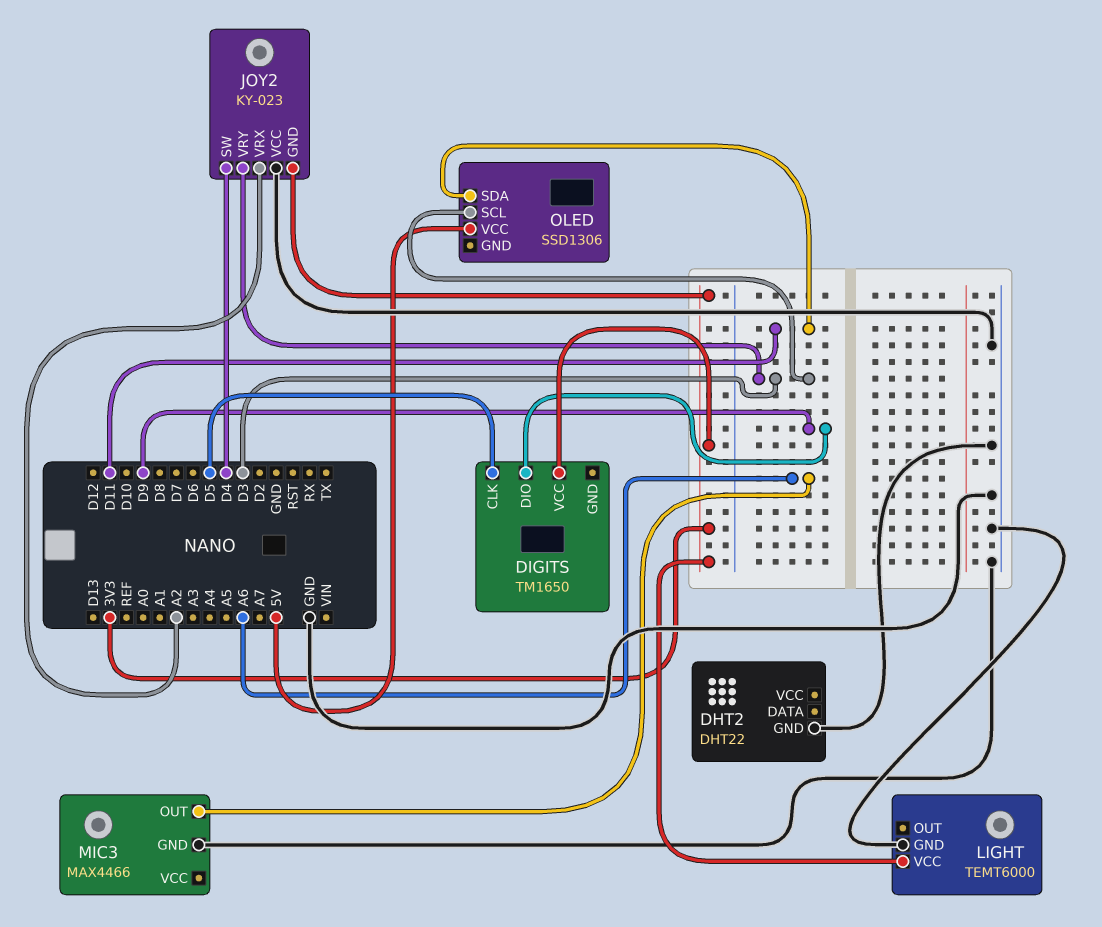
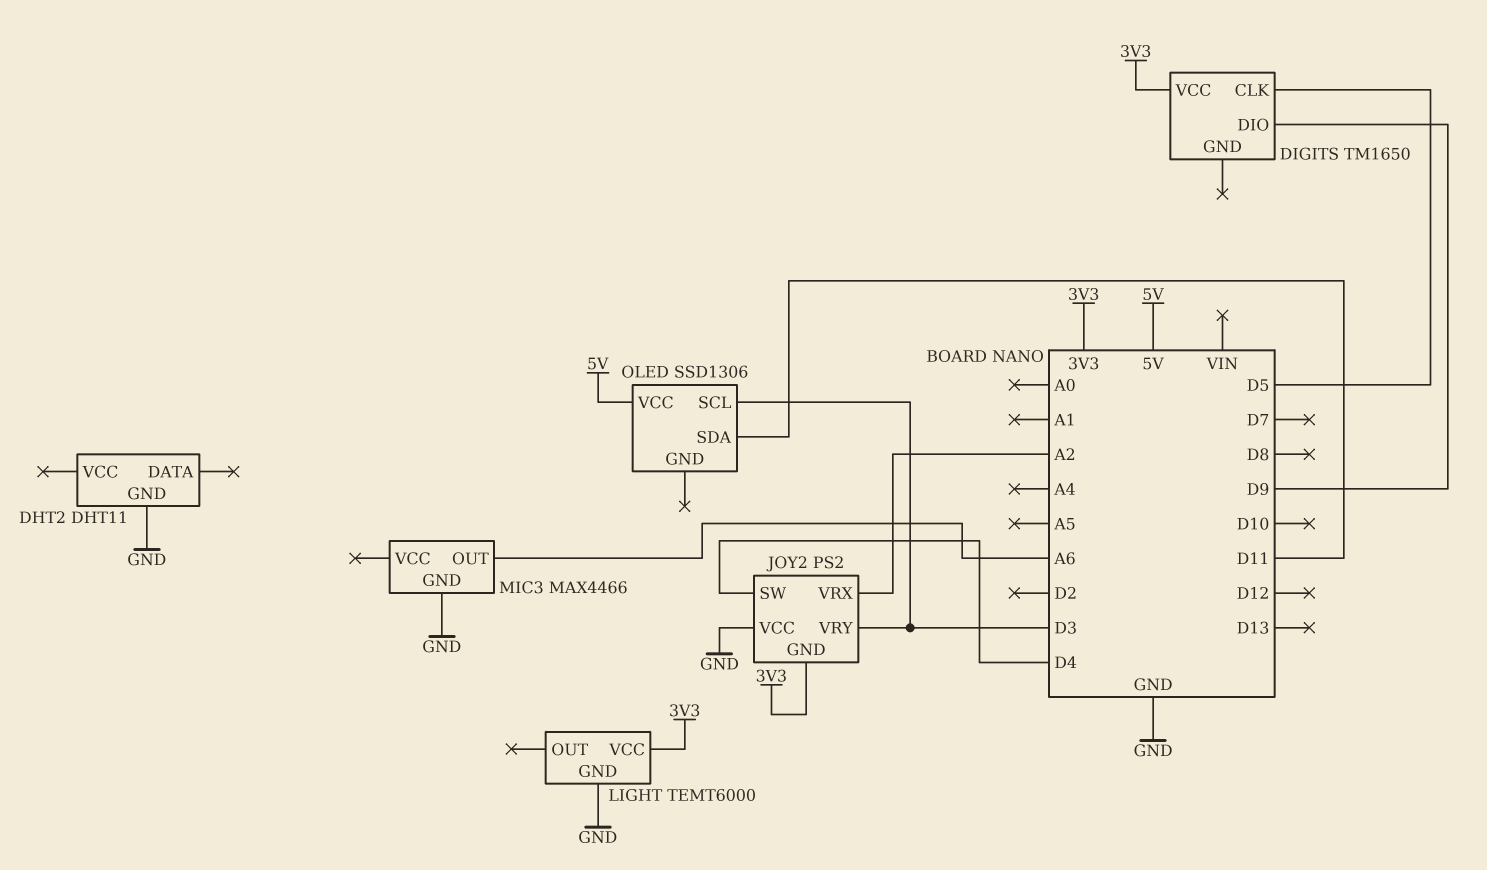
DHT2: DHT22 -> DHT11
JOY2: KY-023 -> PS2

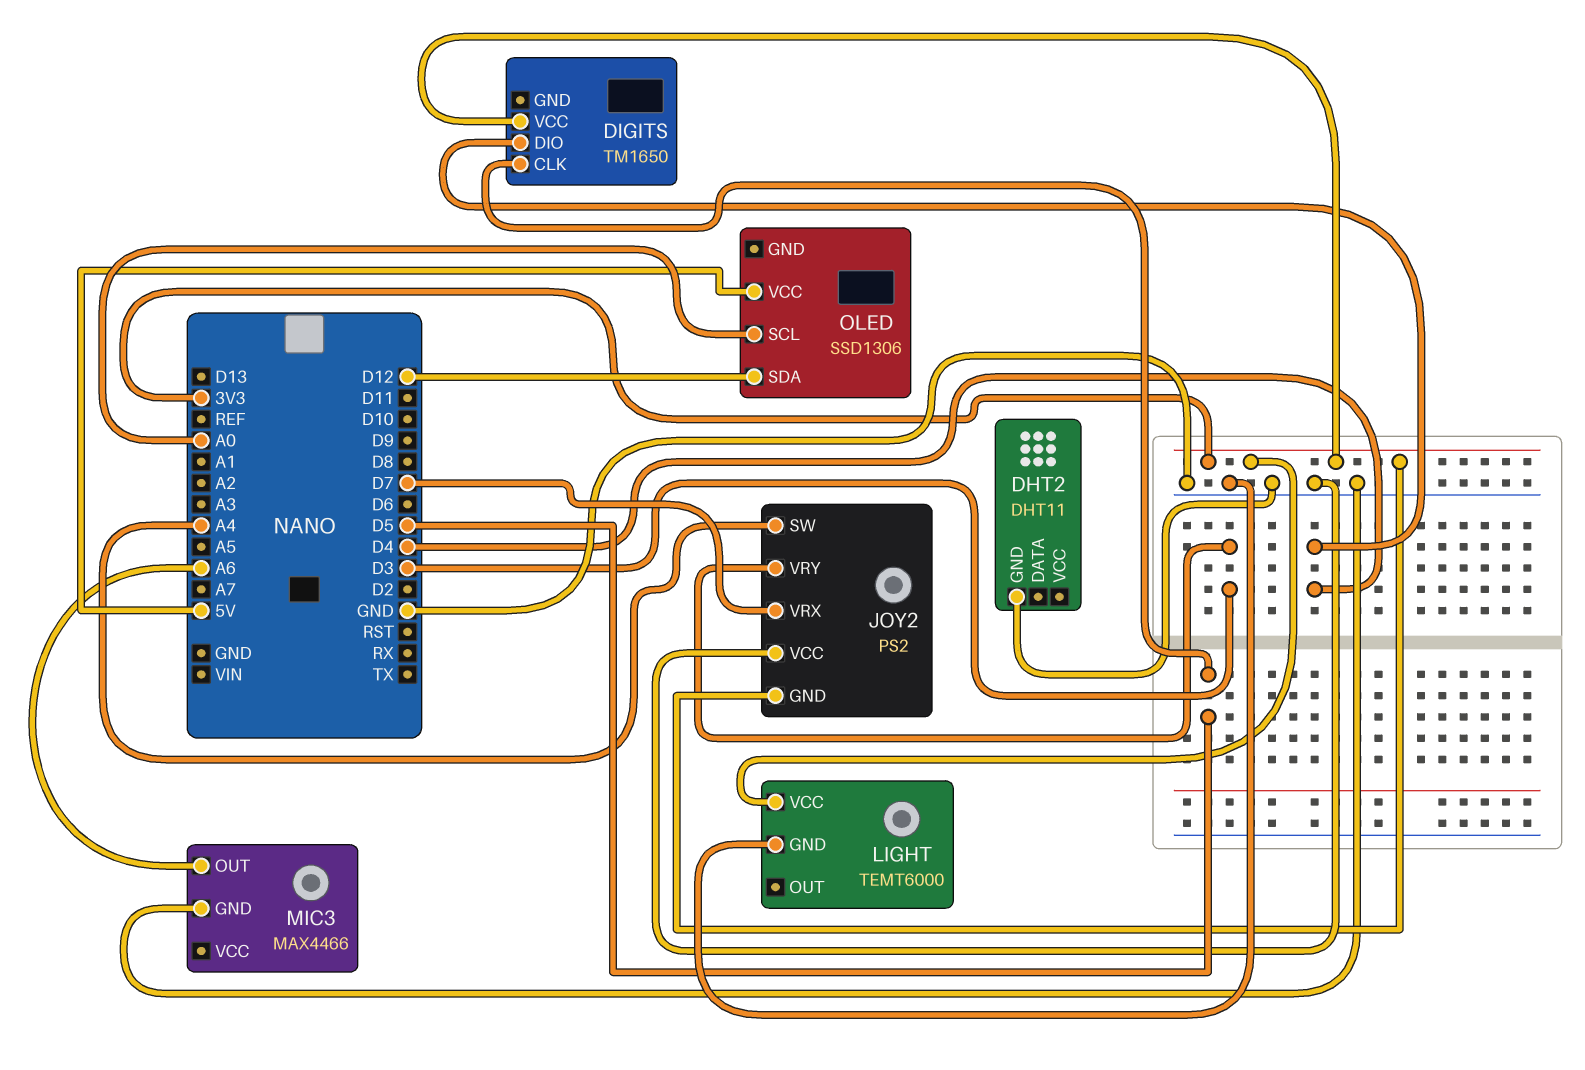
DIGITS pin DIO: D9 -> D4
JOY2 pin SW: D4 -> A4
JOY2 pin VRX: A2 -> D7
OLED pin SCL: D3 -> A0
OLED pin SDA: D11 -> D12

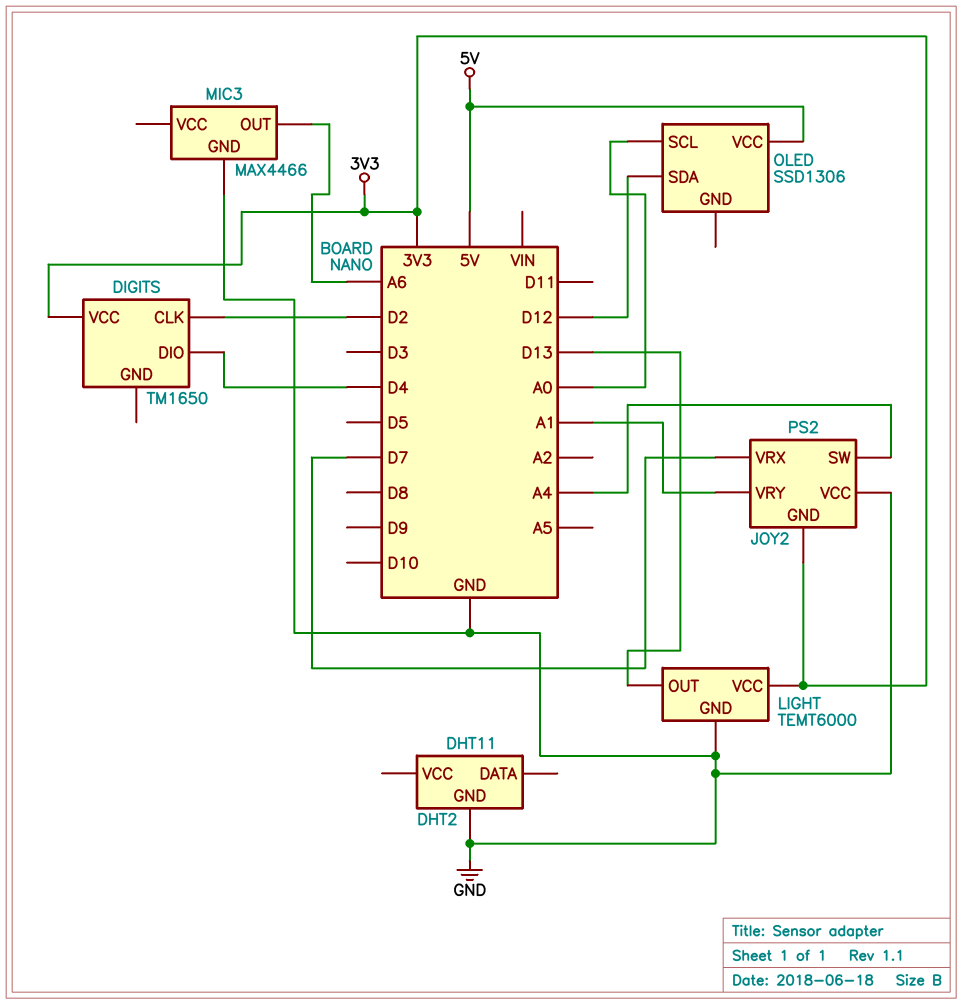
DIGITS pin CLK: D5 -> D2
JOY2 pin VRY: D3 -> A1
LIGHT pin OUT: none -> D13

